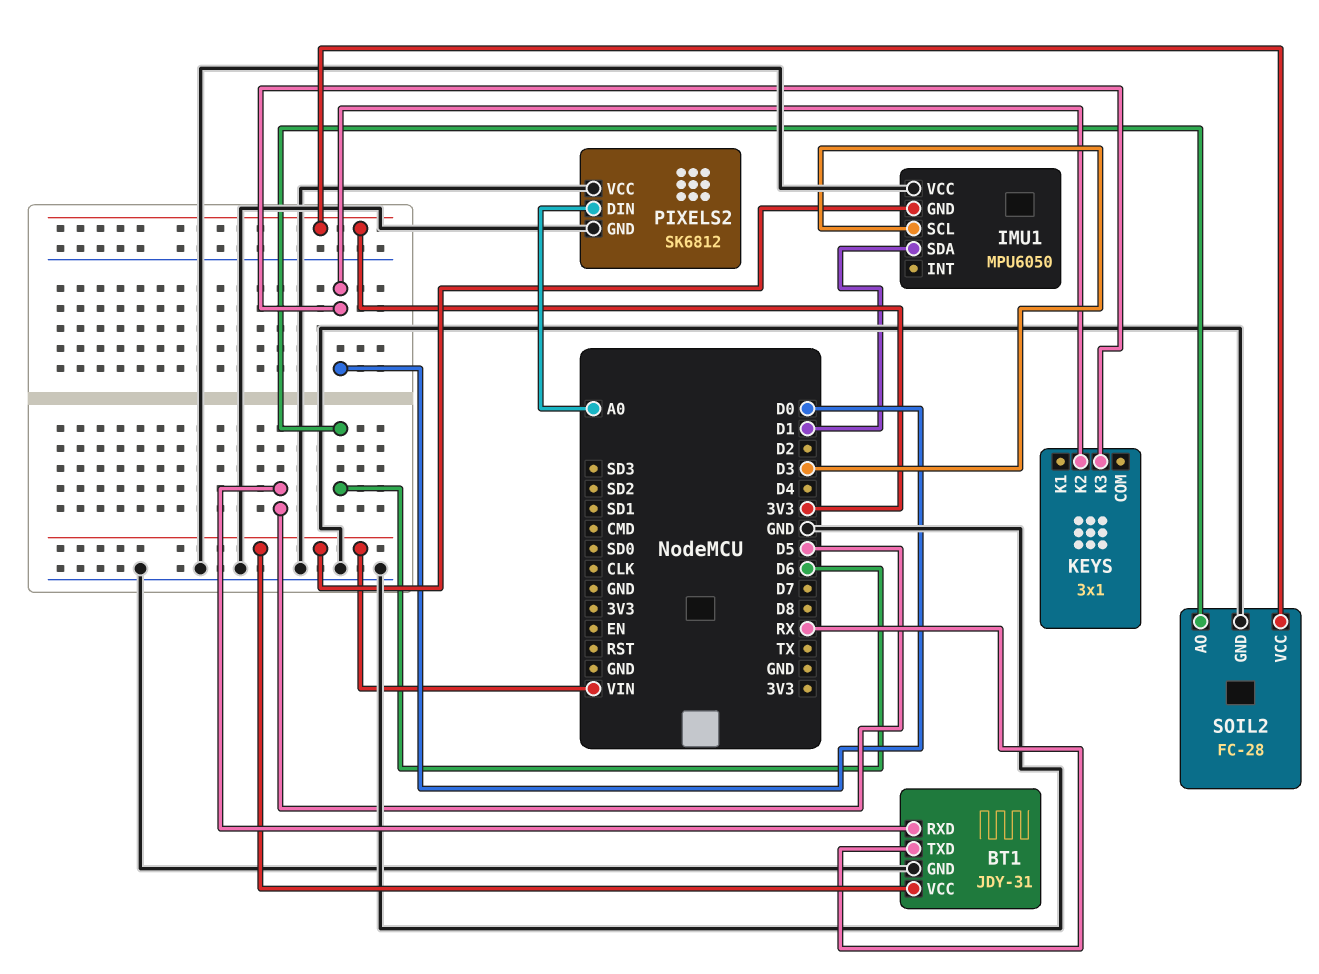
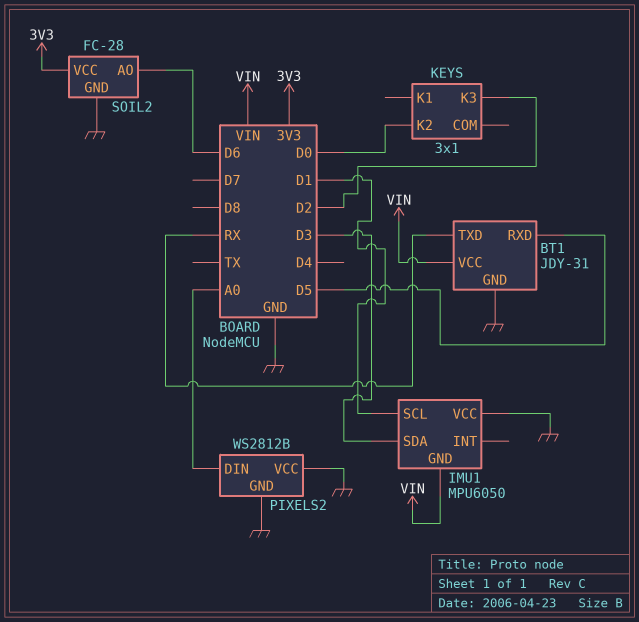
IMU1 pin SCL: D3 -> D1
IMU1 pin SDA: D1 -> D3
KEYS pin K3: D0 -> D2
PIXELS2: SK6812 -> WS2812B

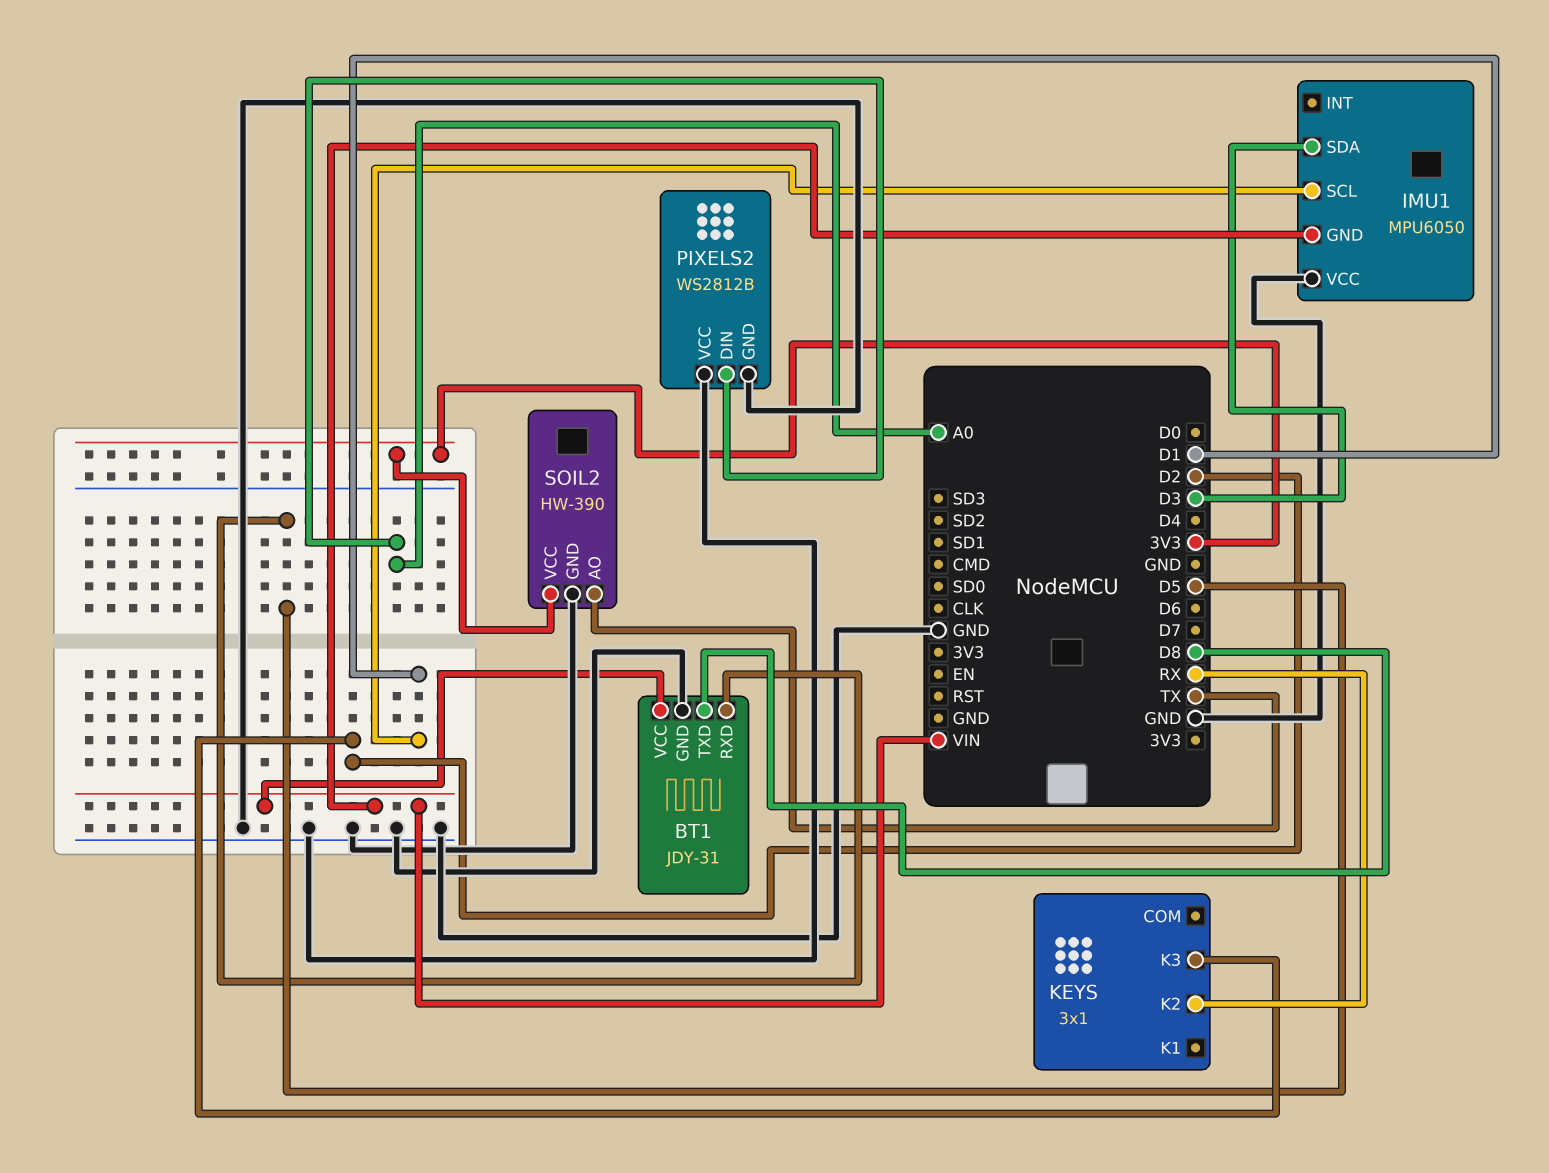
BT1 pin TXD: RX -> D8
KEYS pin K2: D0 -> RX
SOIL2: FC-28 -> HW-390
SOIL2 pin AO: D6 -> TX

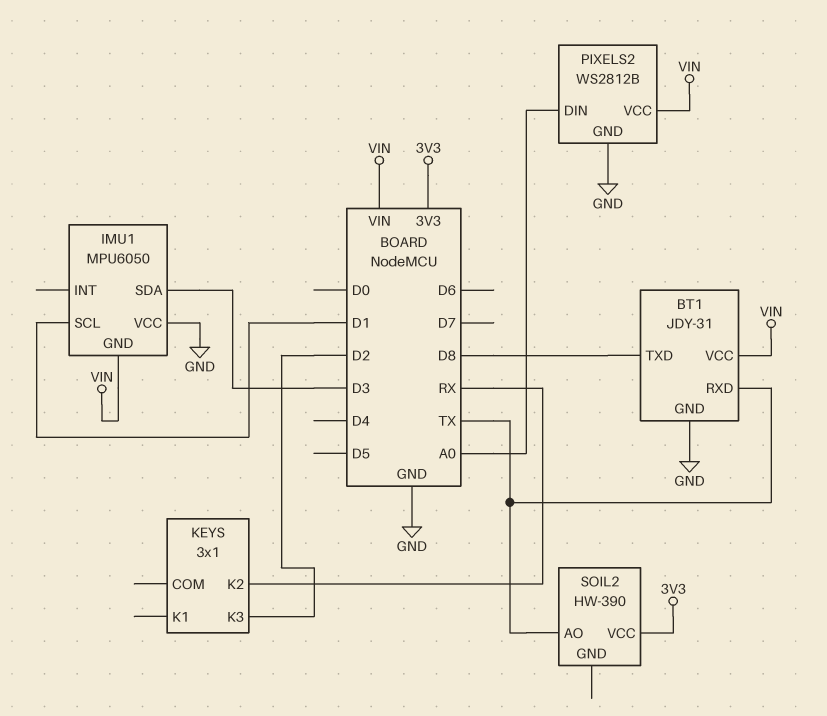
BT1 pin RXD: D5 -> TX
PIXELS2 pin VCC: GND -> VIN
SOIL2 pin GND: GND -> none

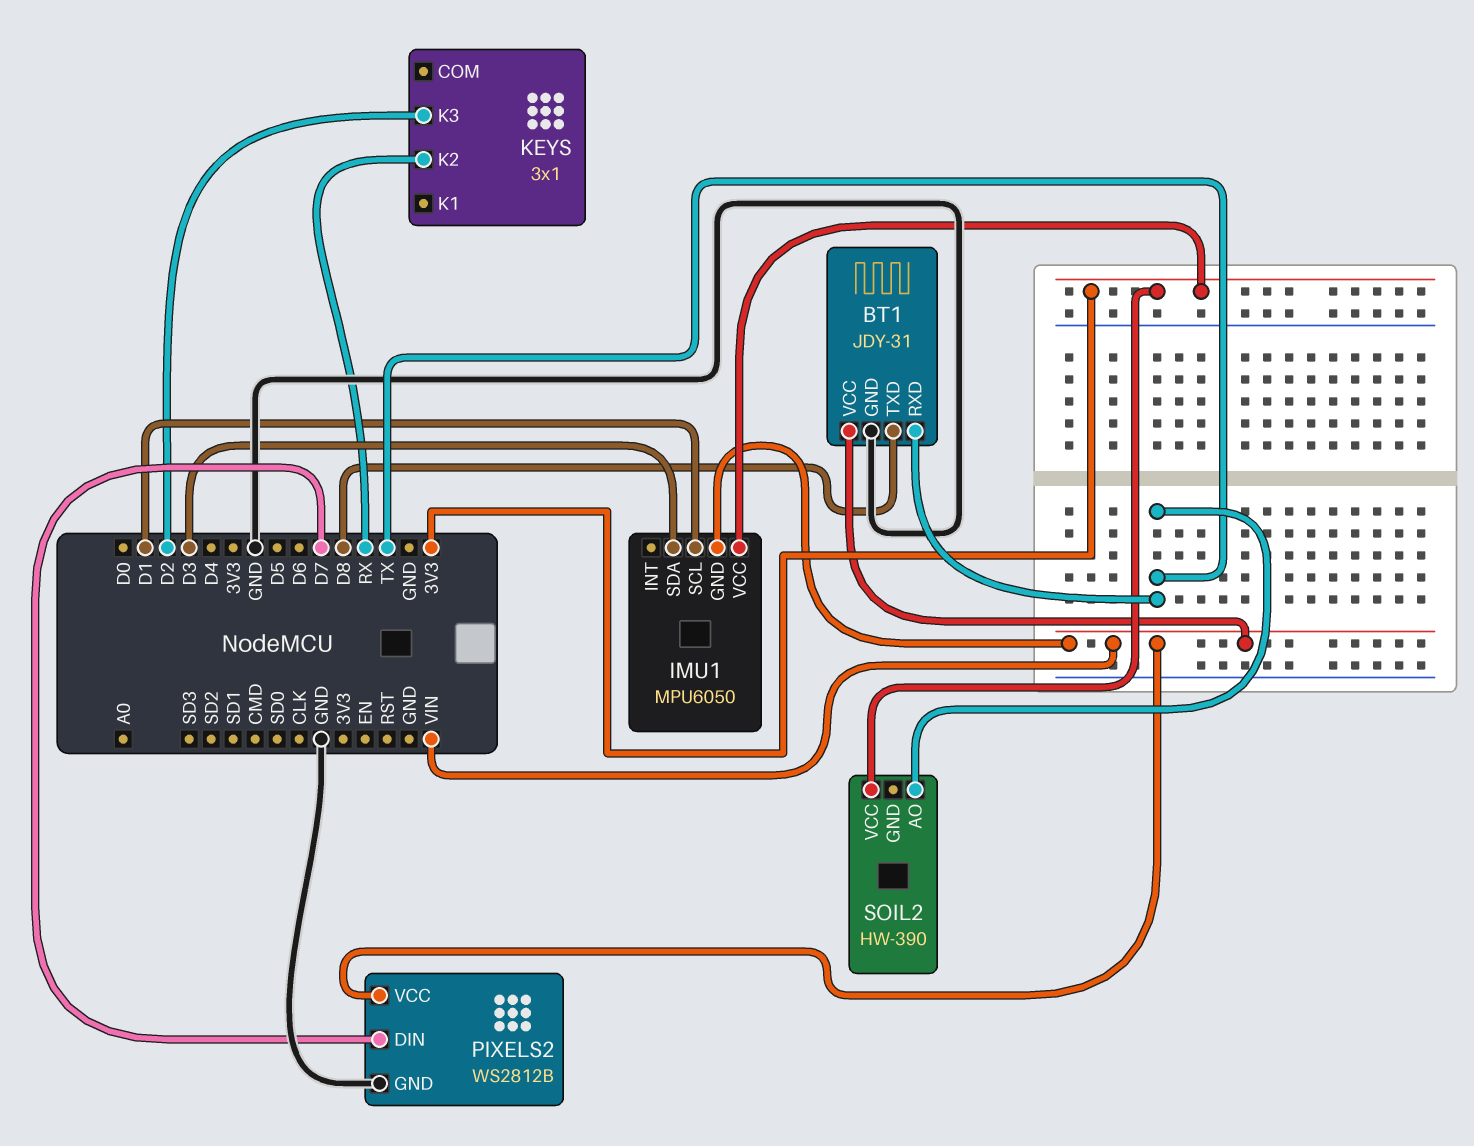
IMU1 pin VCC: GND -> 3V3
PIXELS2 pin DIN: A0 -> D7

